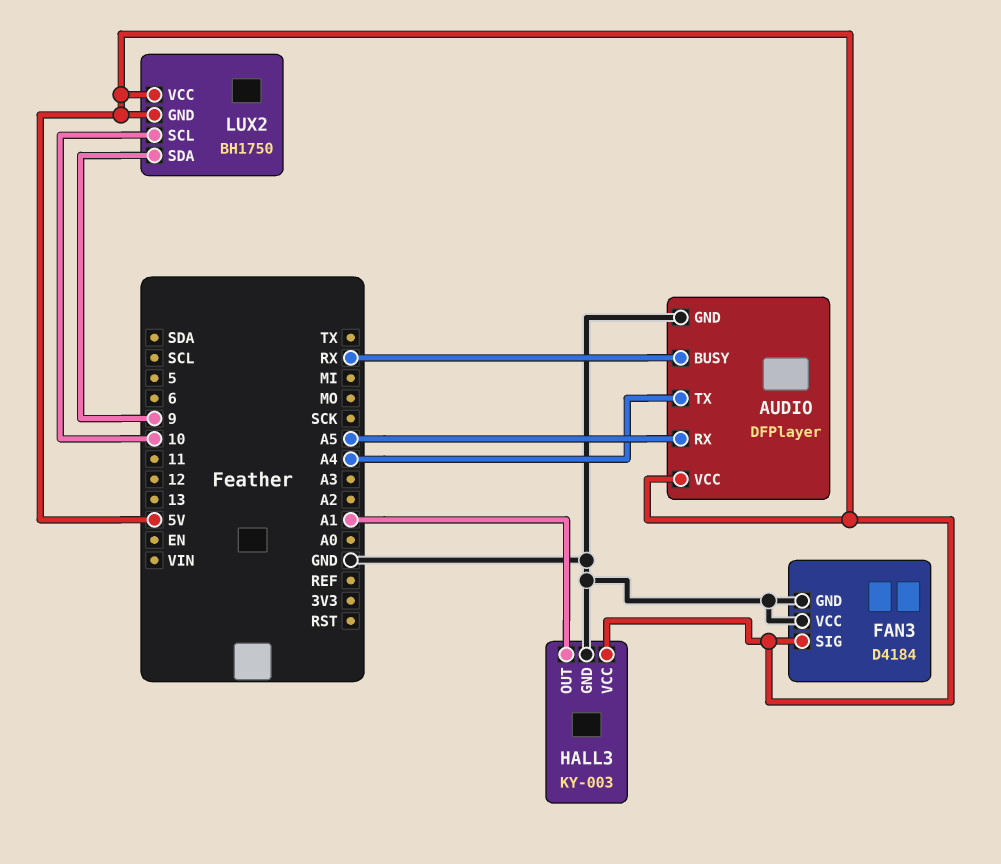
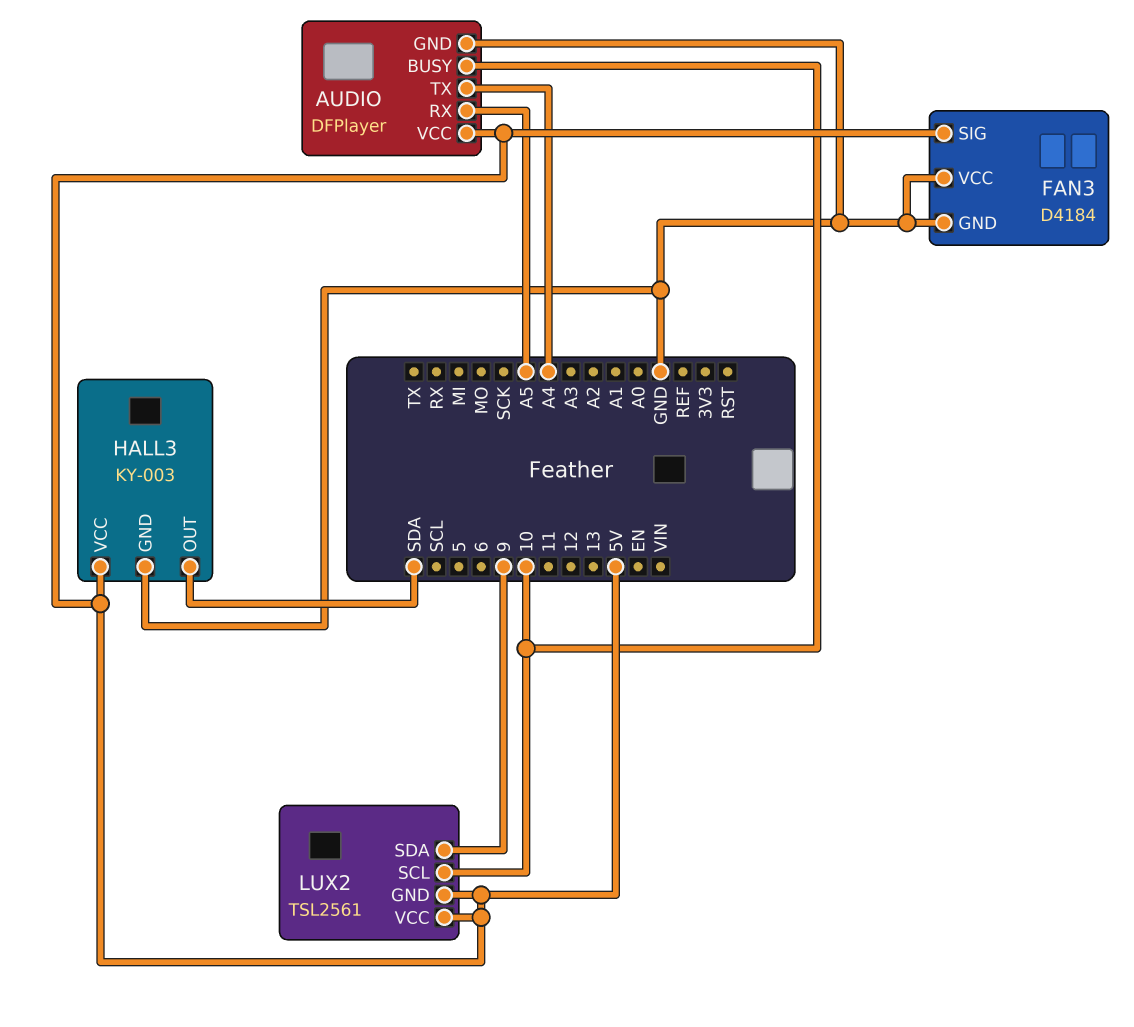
AUDIO pin BUSY: RX -> 10
HALL3 pin OUT: A1 -> SDA
LUX2: BH1750 -> TSL2561

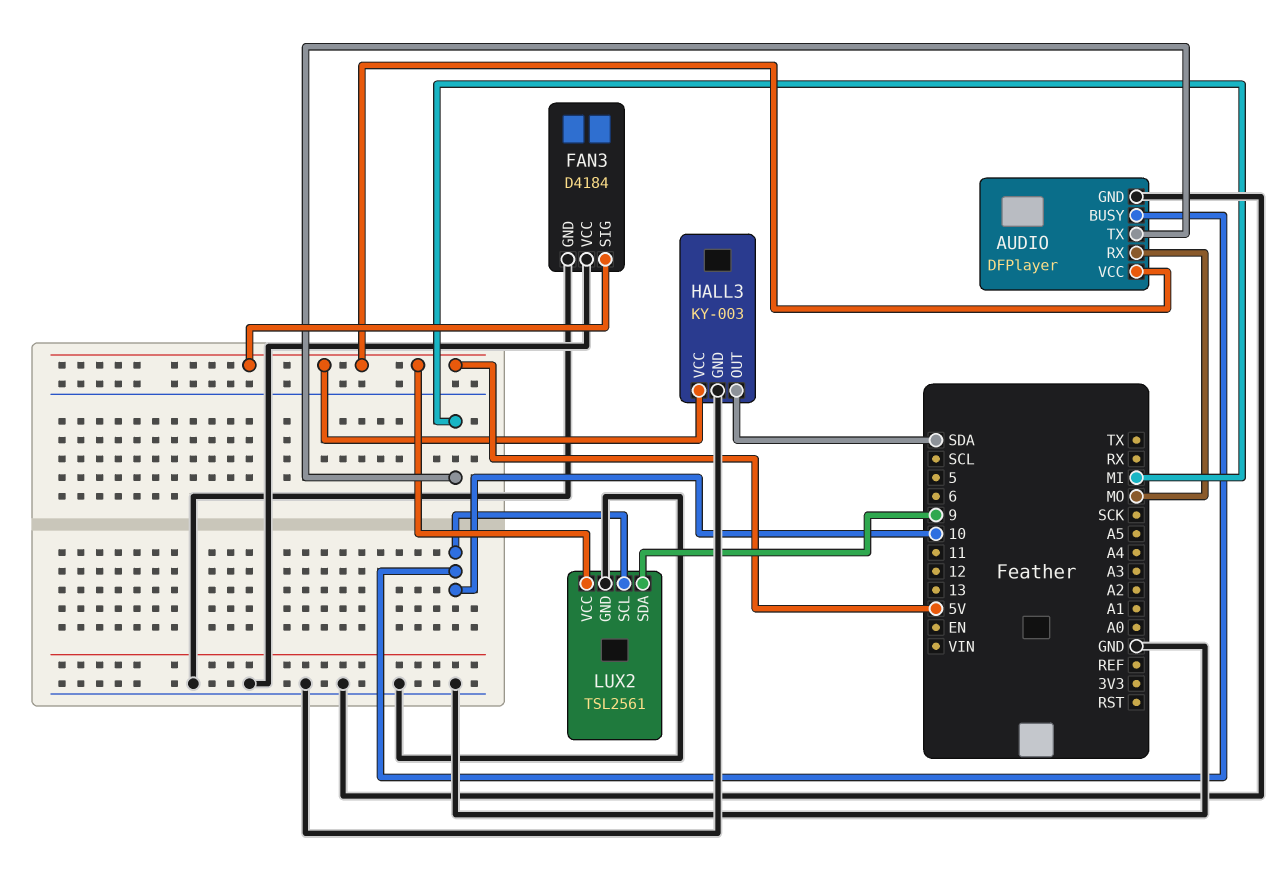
AUDIO pin RX: A5 -> MO
AUDIO pin TX: A4 -> MI
LUX2 pin GND: 5V -> GND

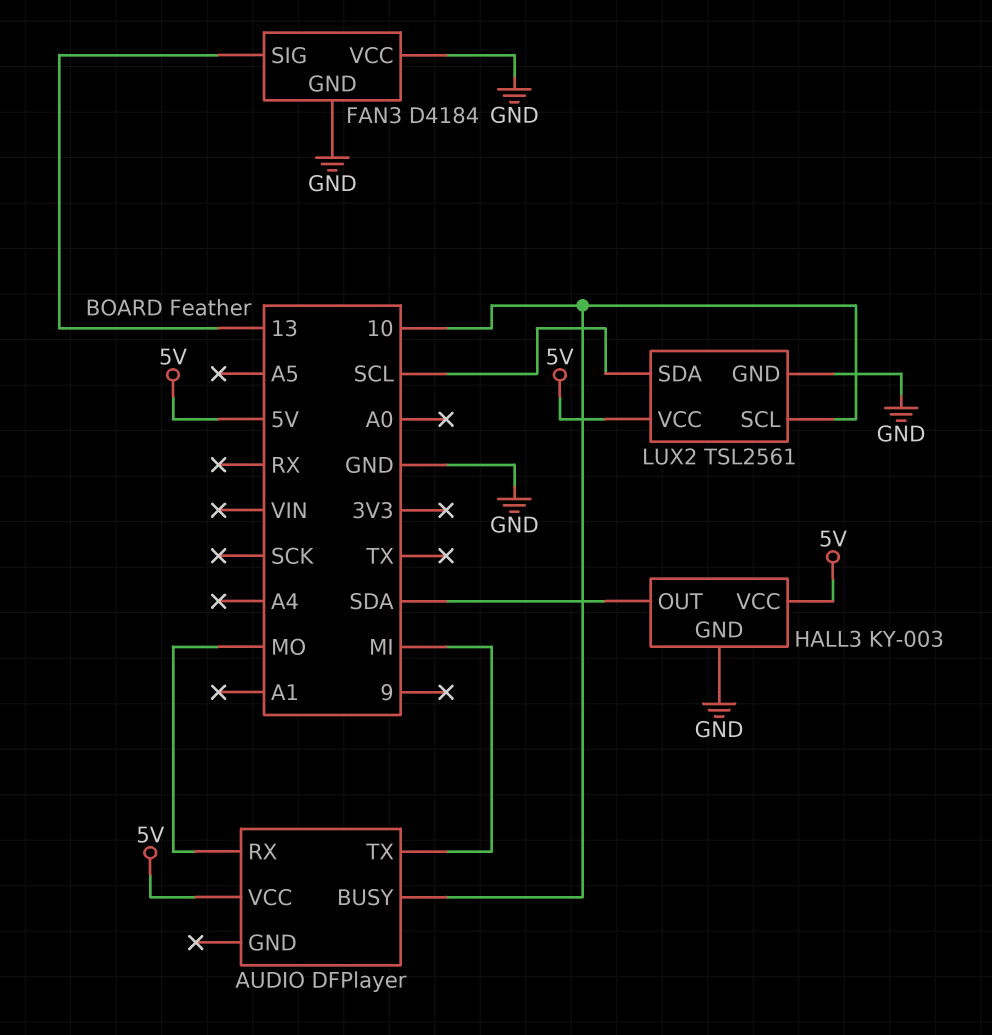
AUDIO pin GND: GND -> none
FAN3 pin SIG: 5V -> 13
LUX2 pin SDA: 9 -> SCL

